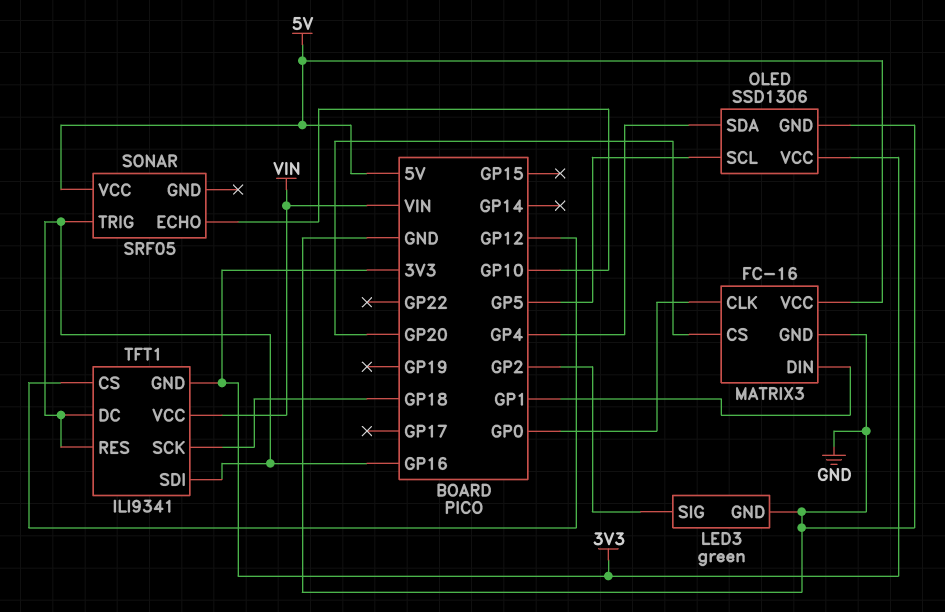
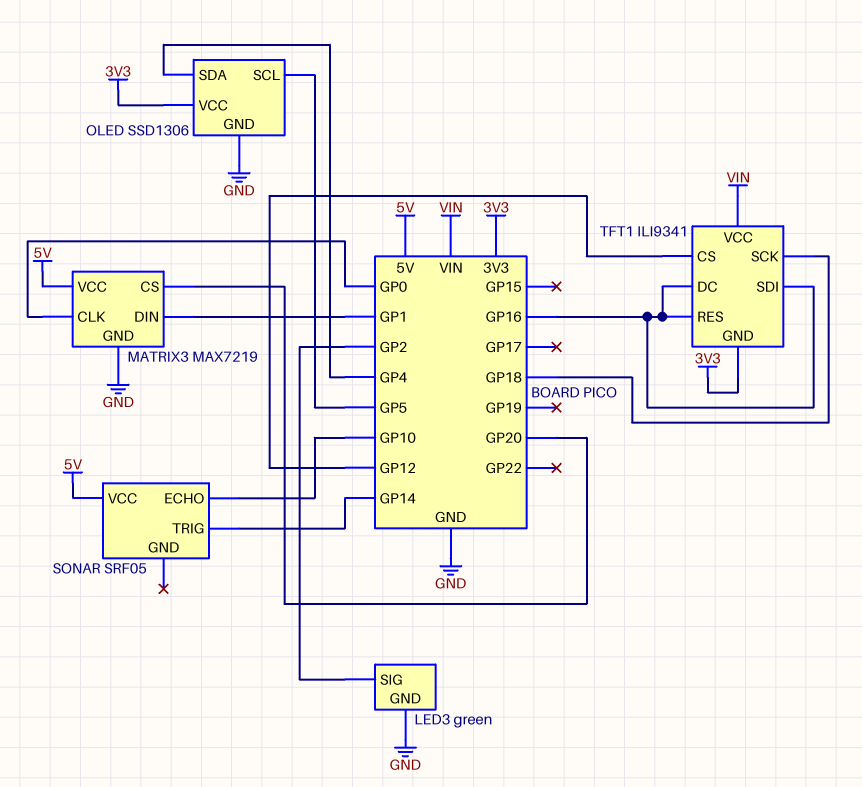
MATRIX3: FC-16 -> MAX7219
SONAR pin TRIG: GP16 -> GP14

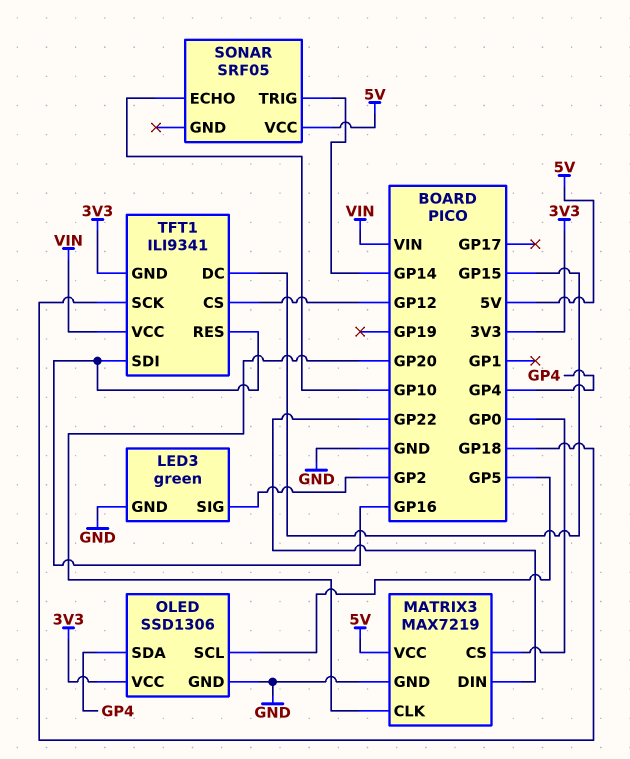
MATRIX3 pin CLK: GP0 -> GP20
MATRIX3 pin CS: GP20 -> GP0
MATRIX3 pin DIN: GP1 -> GP22
TFT1 pin DC: GP16 -> GP15

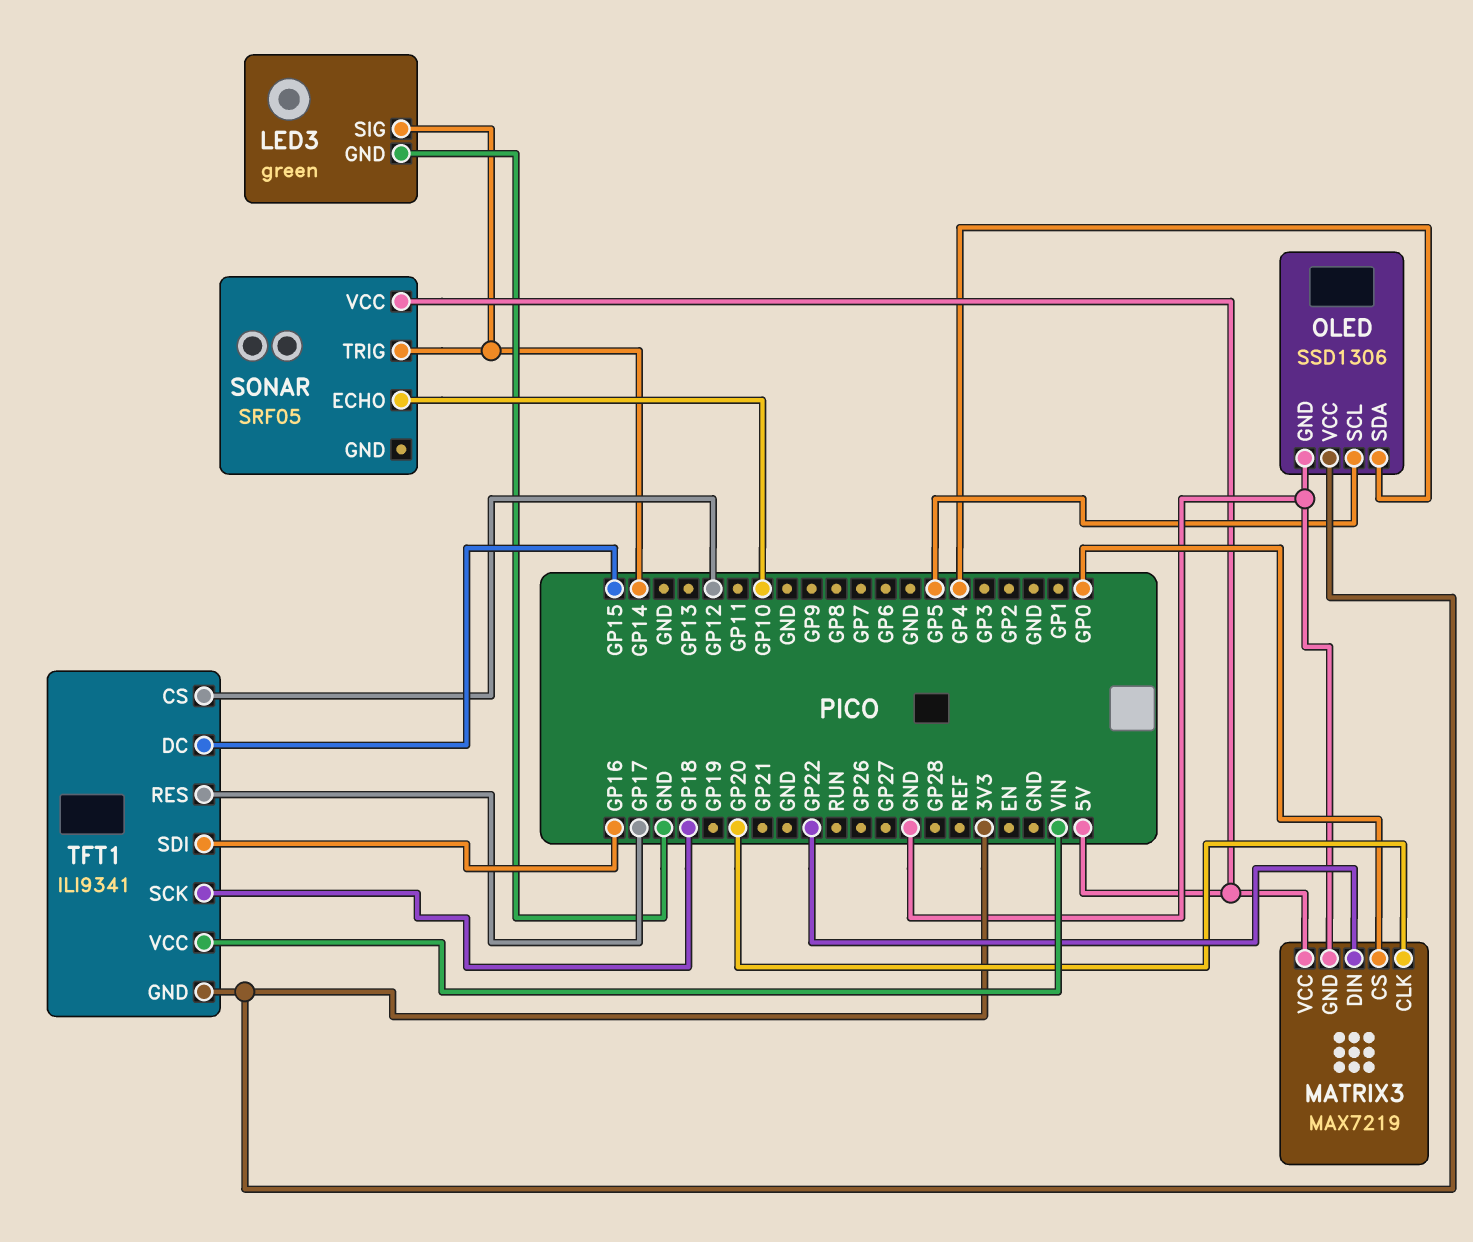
LED3 pin SIG: GP2 -> GP14
TFT1 pin RES: GP16 -> GP17

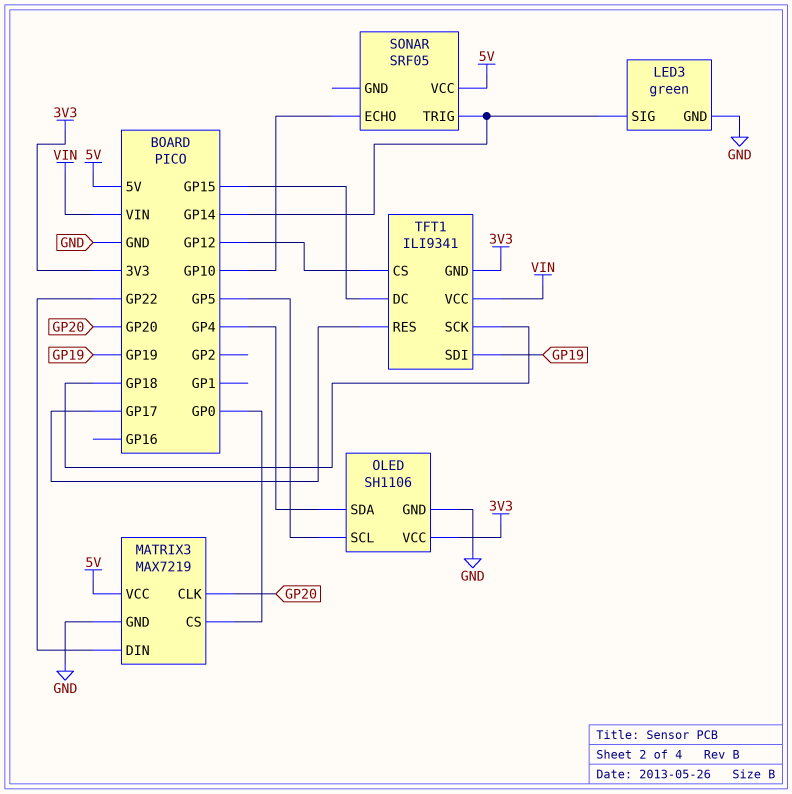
OLED: SSD1306 -> SH1106
TFT1 pin SDI: GP16 -> GP19

